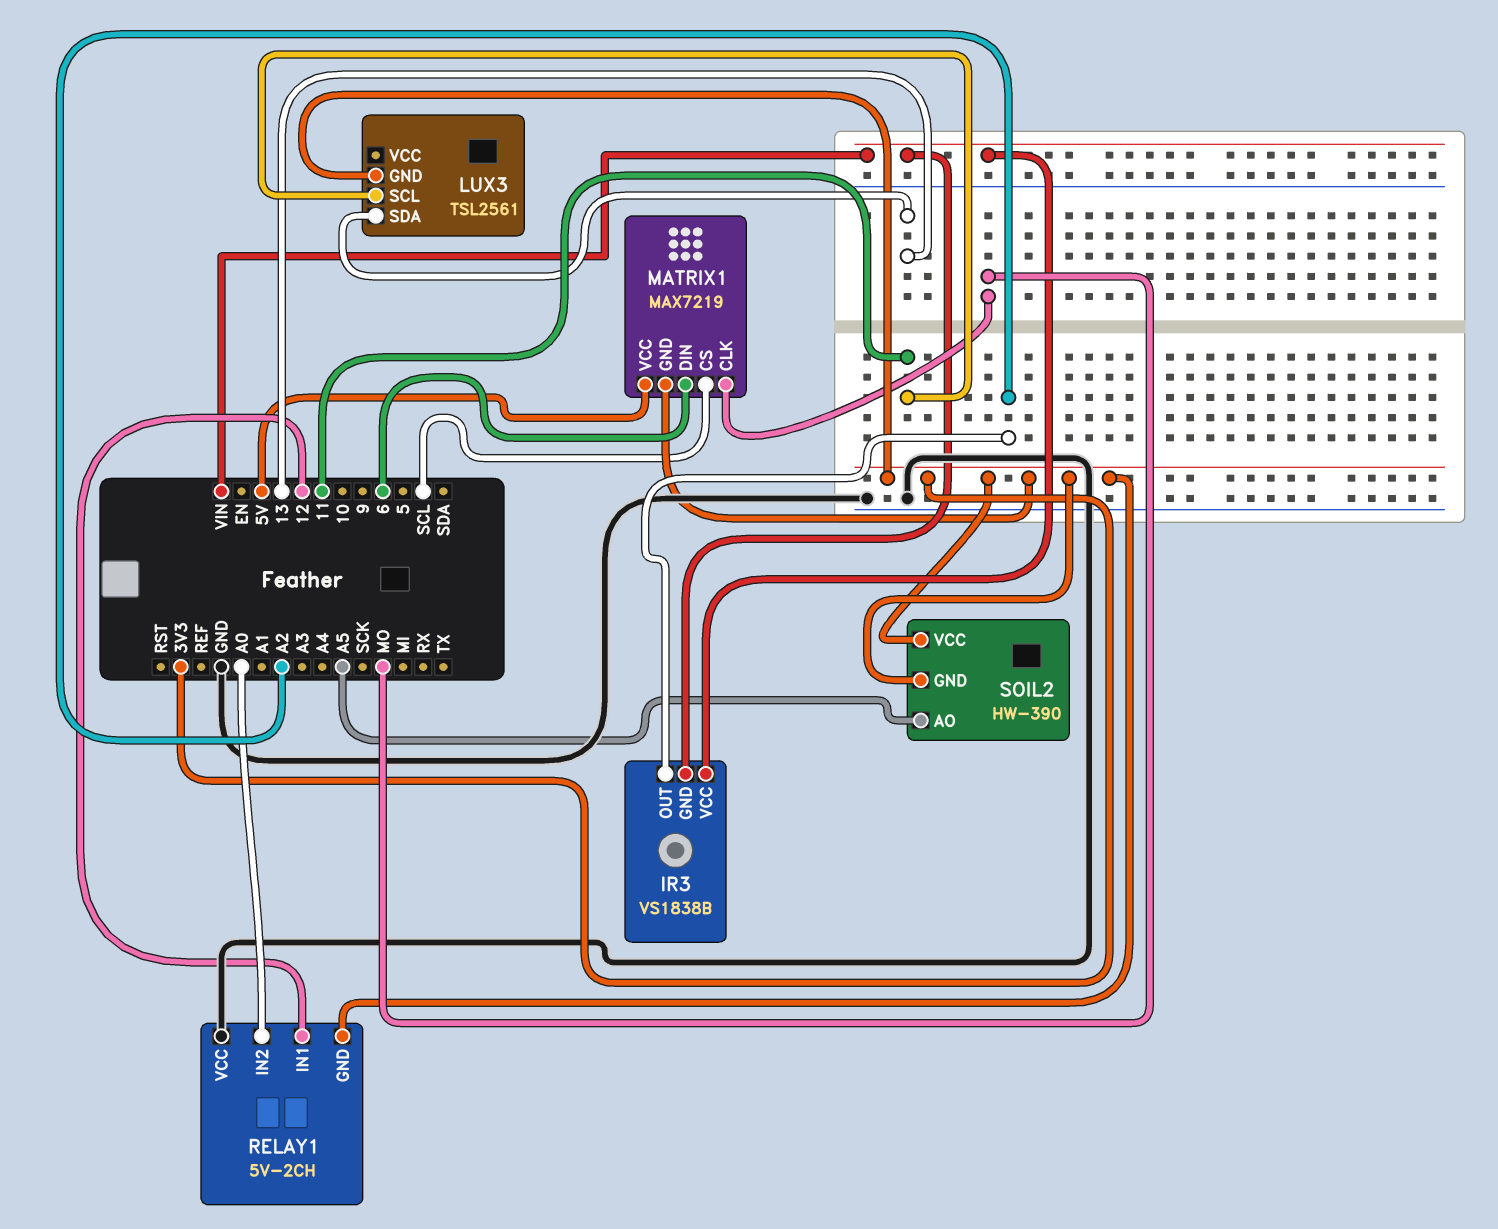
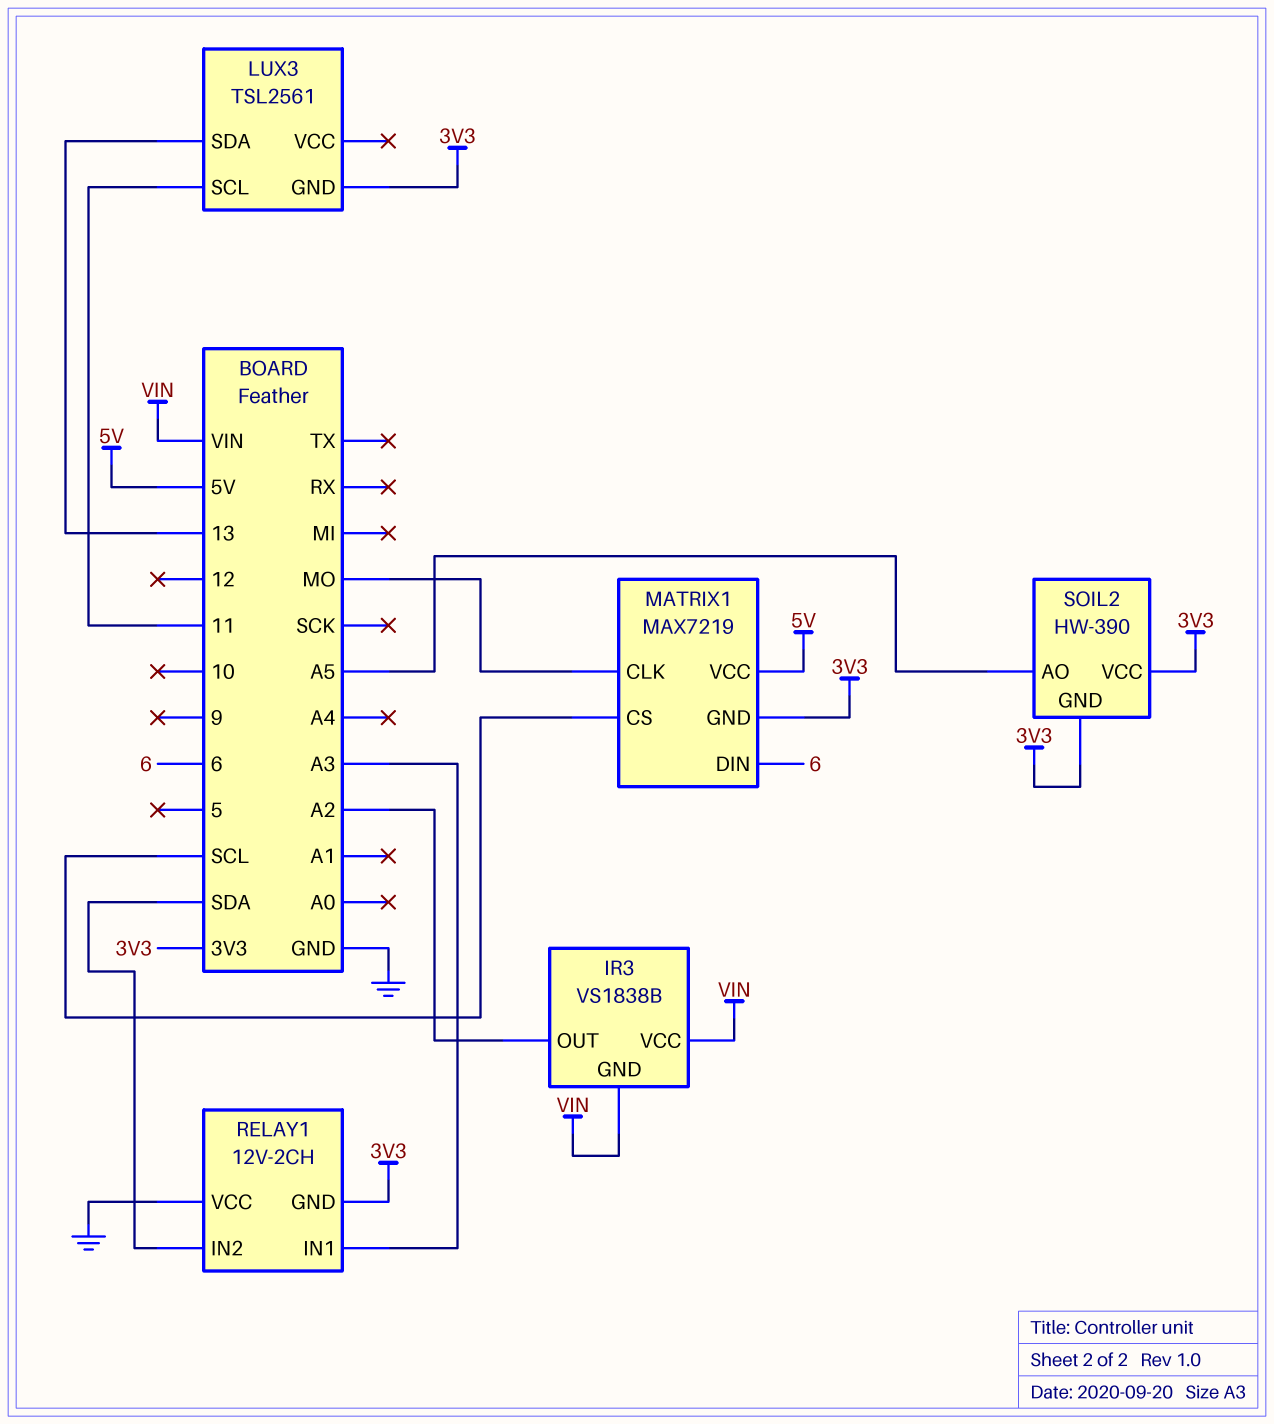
RELAY1: 5V-2CH -> 12V-2CH
RELAY1 pin IN1: 12 -> A3
RELAY1 pin IN2: A0 -> SDA

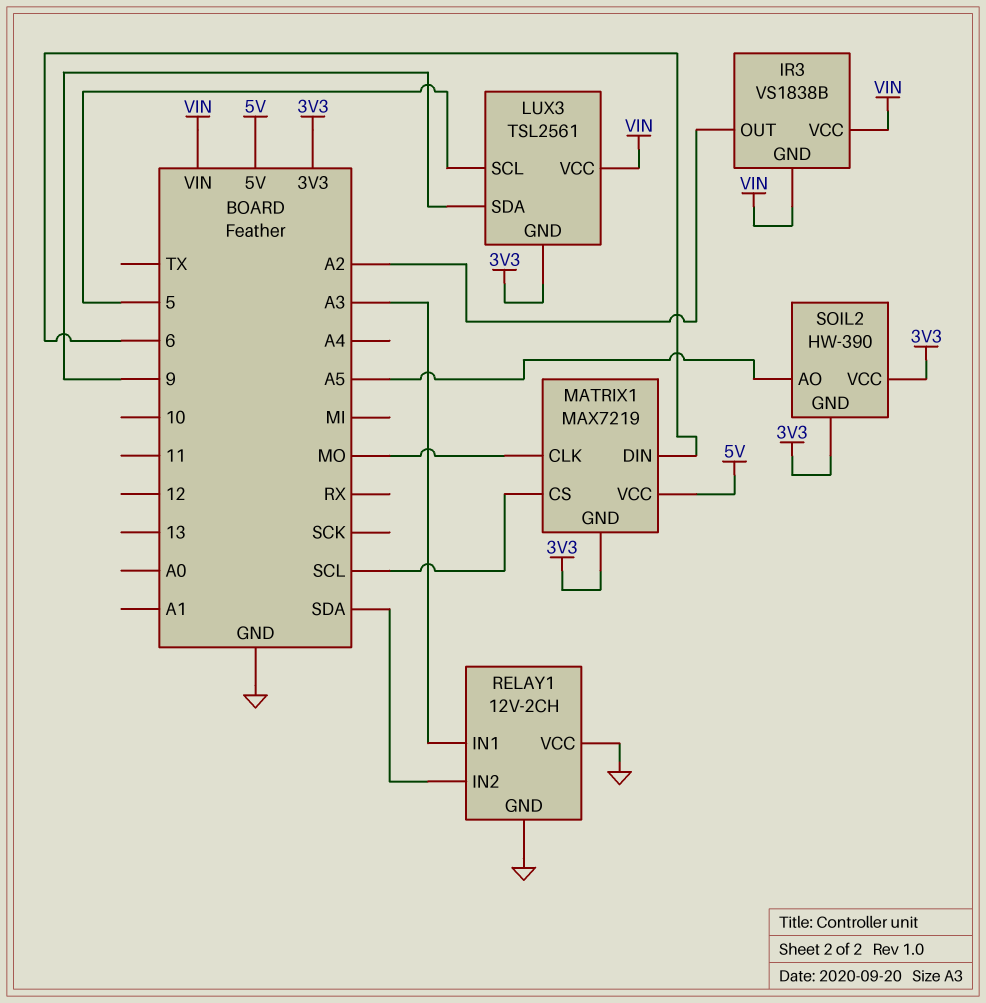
LUX3 pin SCL: 11 -> 5
LUX3 pin SDA: 13 -> 9
LUX3 pin VCC: none -> VIN
RELAY1 pin GND: 3V3 -> GND

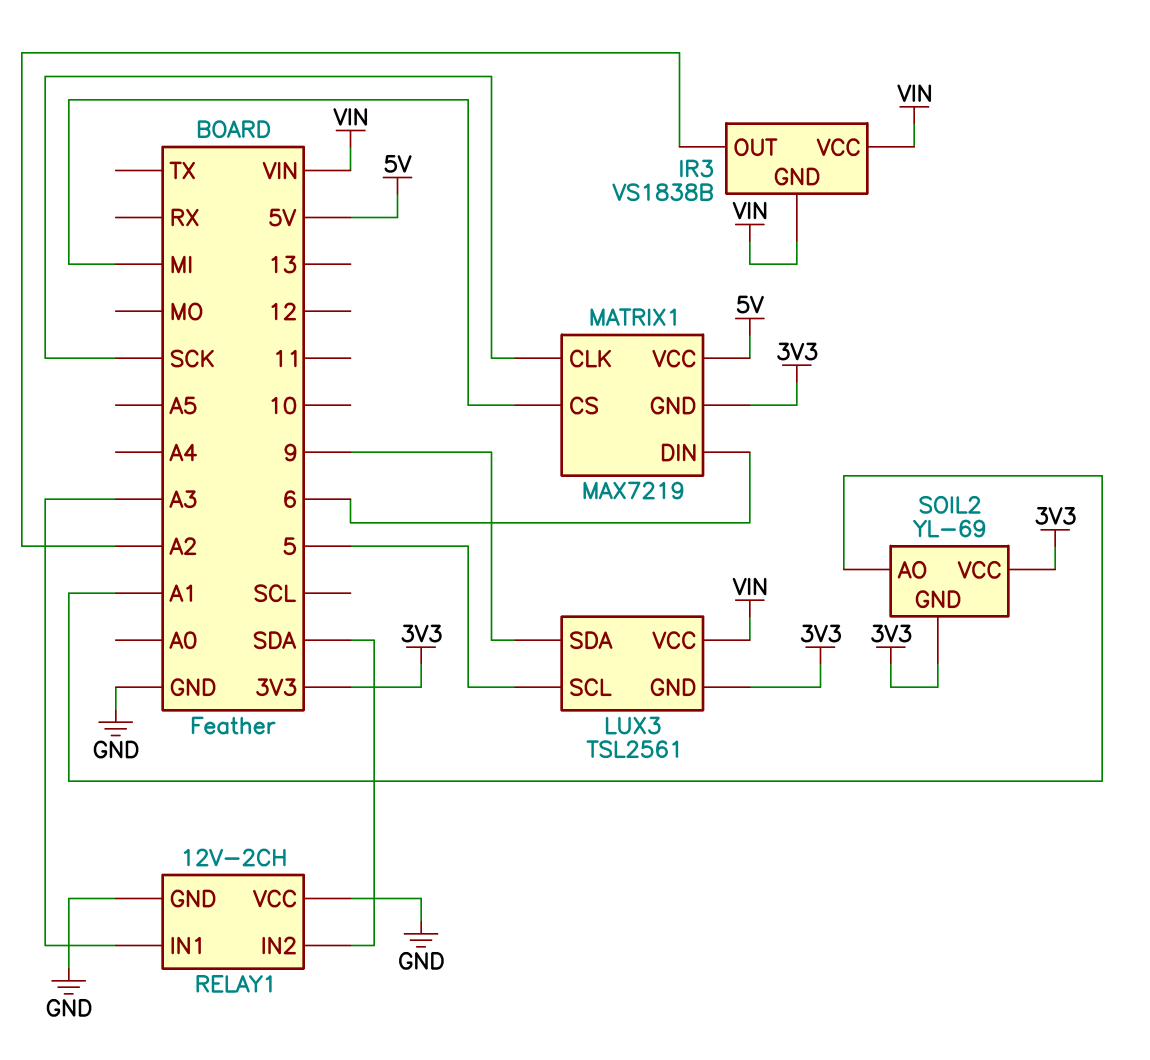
MATRIX1 pin CLK: MO -> SCK
MATRIX1 pin CS: SCL -> MI
SOIL2: HW-390 -> YL-69
SOIL2 pin AO: A5 -> A1

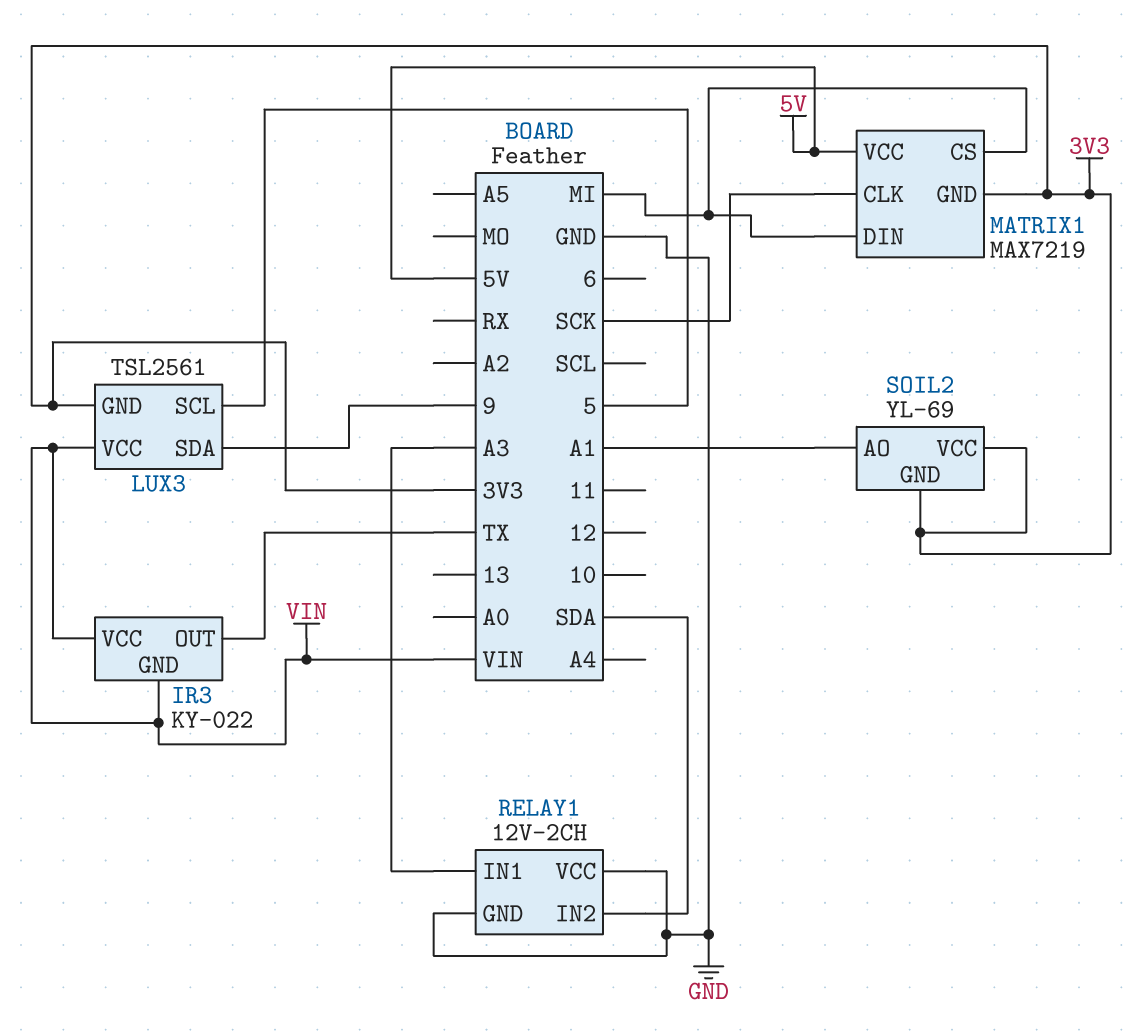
IR3: VS1838B -> KY-022
IR3 pin OUT: A2 -> TX
MATRIX1 pin DIN: 6 -> MI

